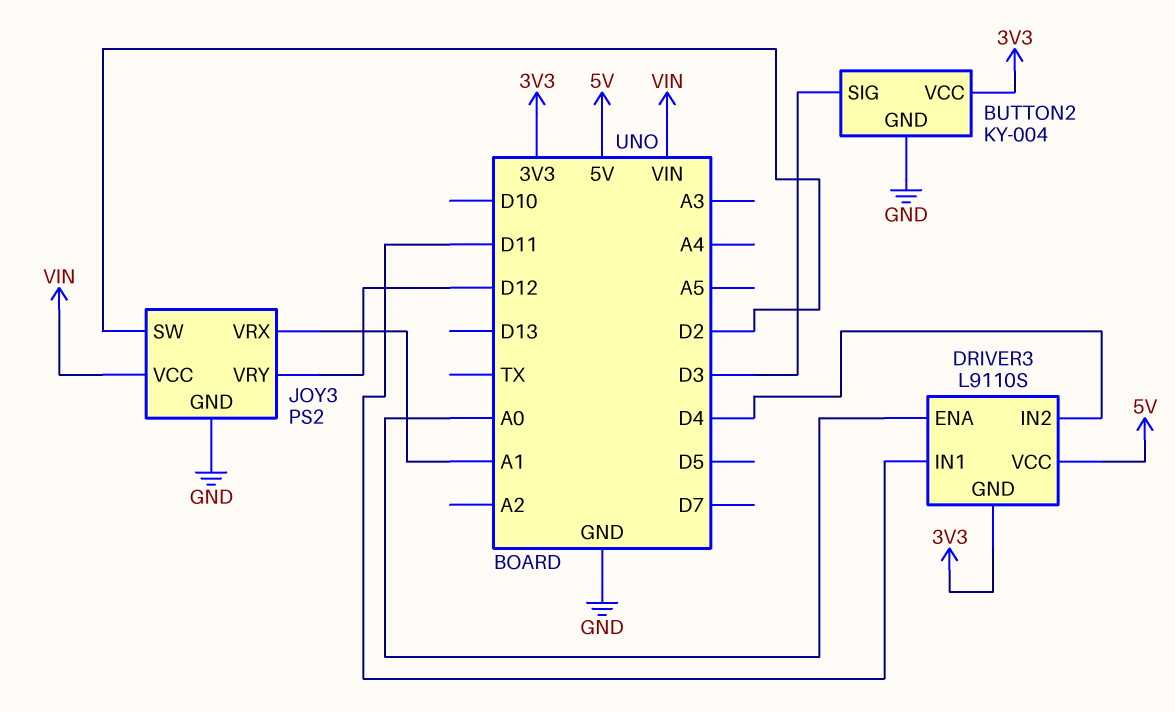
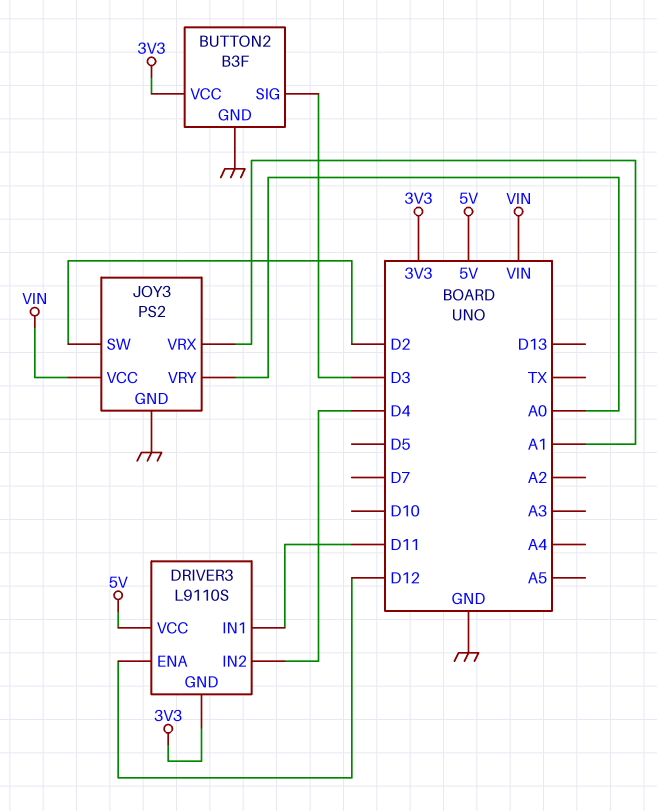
BUTTON2: KY-004 -> B3F
DRIVER3 pin ENA: A0 -> D12
JOY3 pin VRY: D12 -> A0

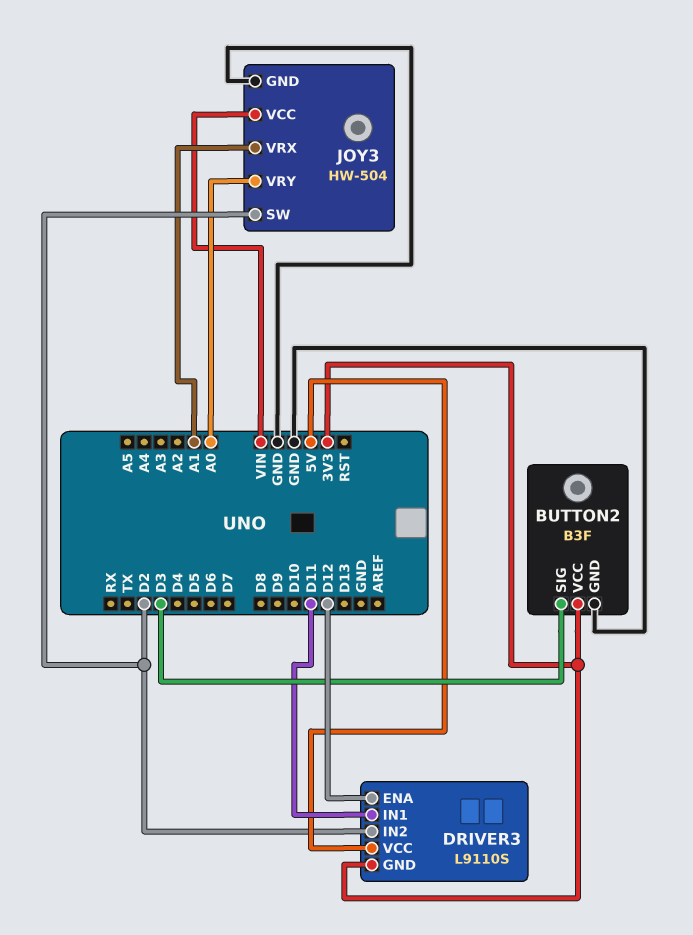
DRIVER3 pin IN2: D4 -> D2
JOY3: PS2 -> HW-504

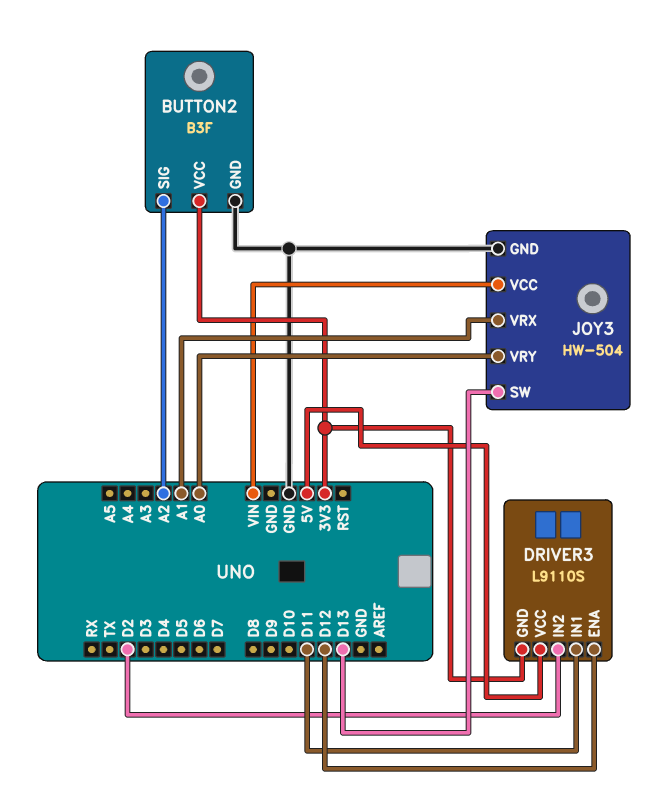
BUTTON2 pin SIG: D3 -> A2
JOY3 pin SW: D2 -> D13

